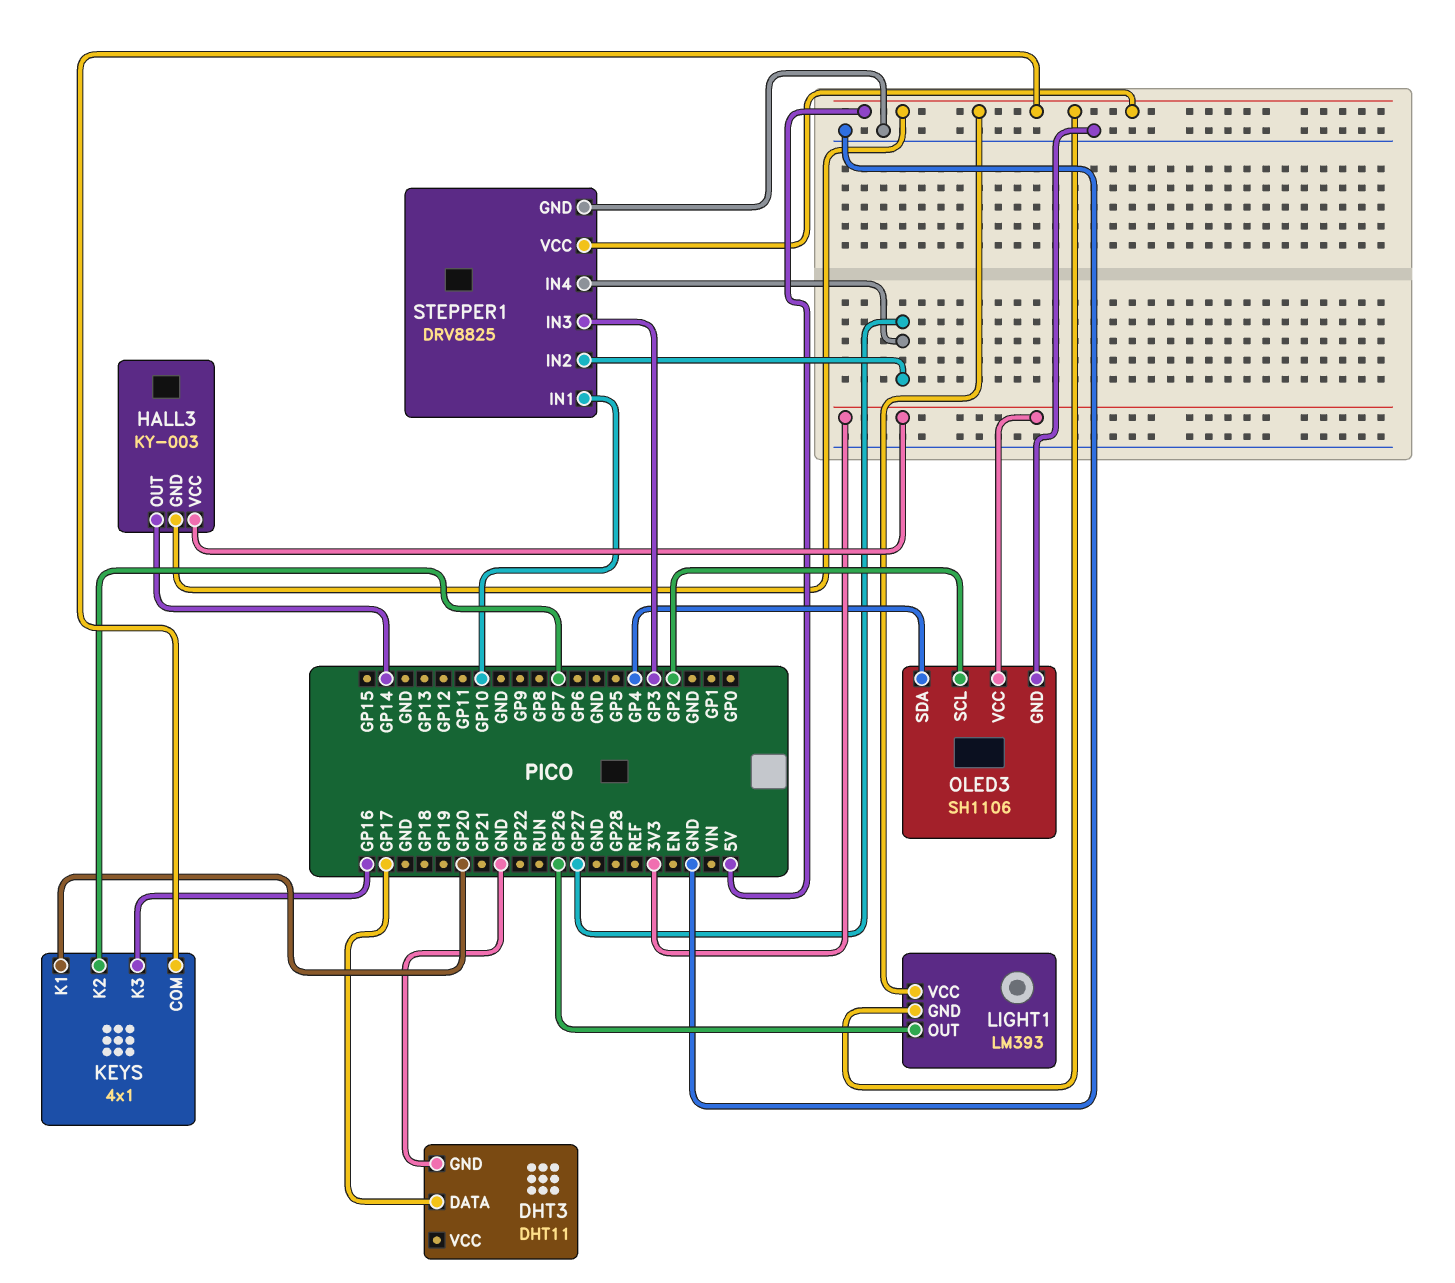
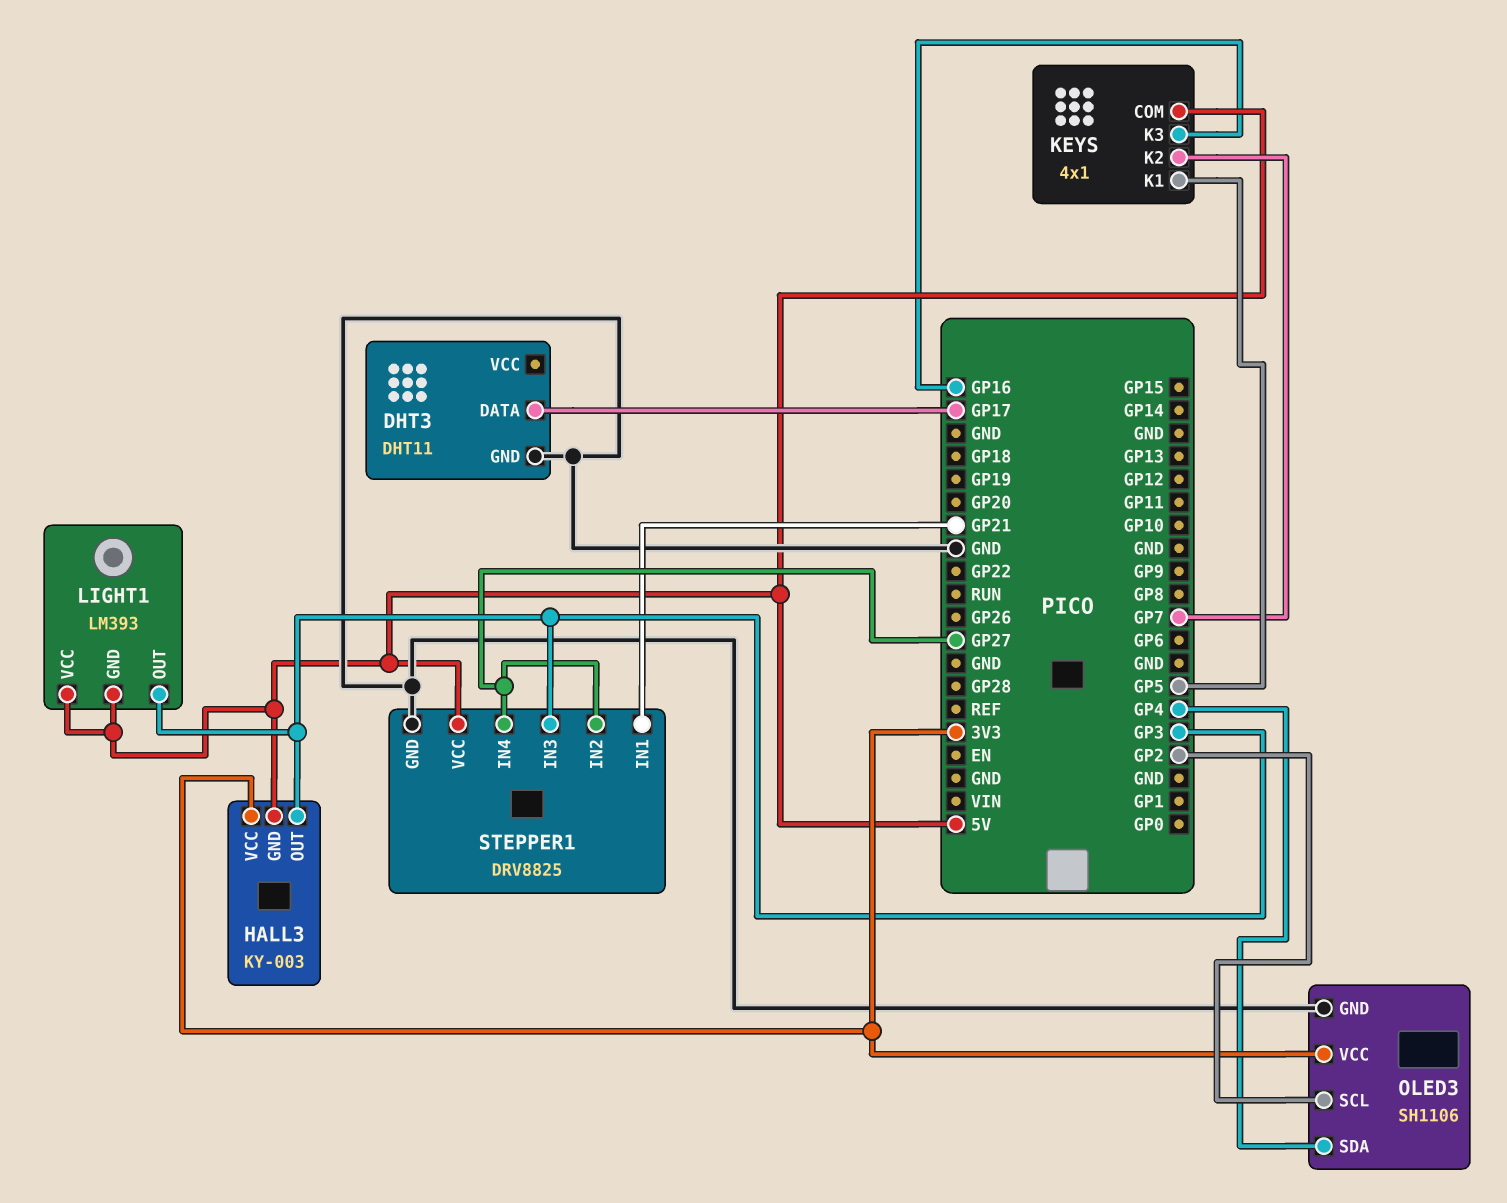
HALL3 pin OUT: GP14 -> GP3
KEYS pin K1: GP20 -> GP5
LIGHT1 pin OUT: GP26 -> GP3
STEPPER1 pin IN1: GP10 -> GP21

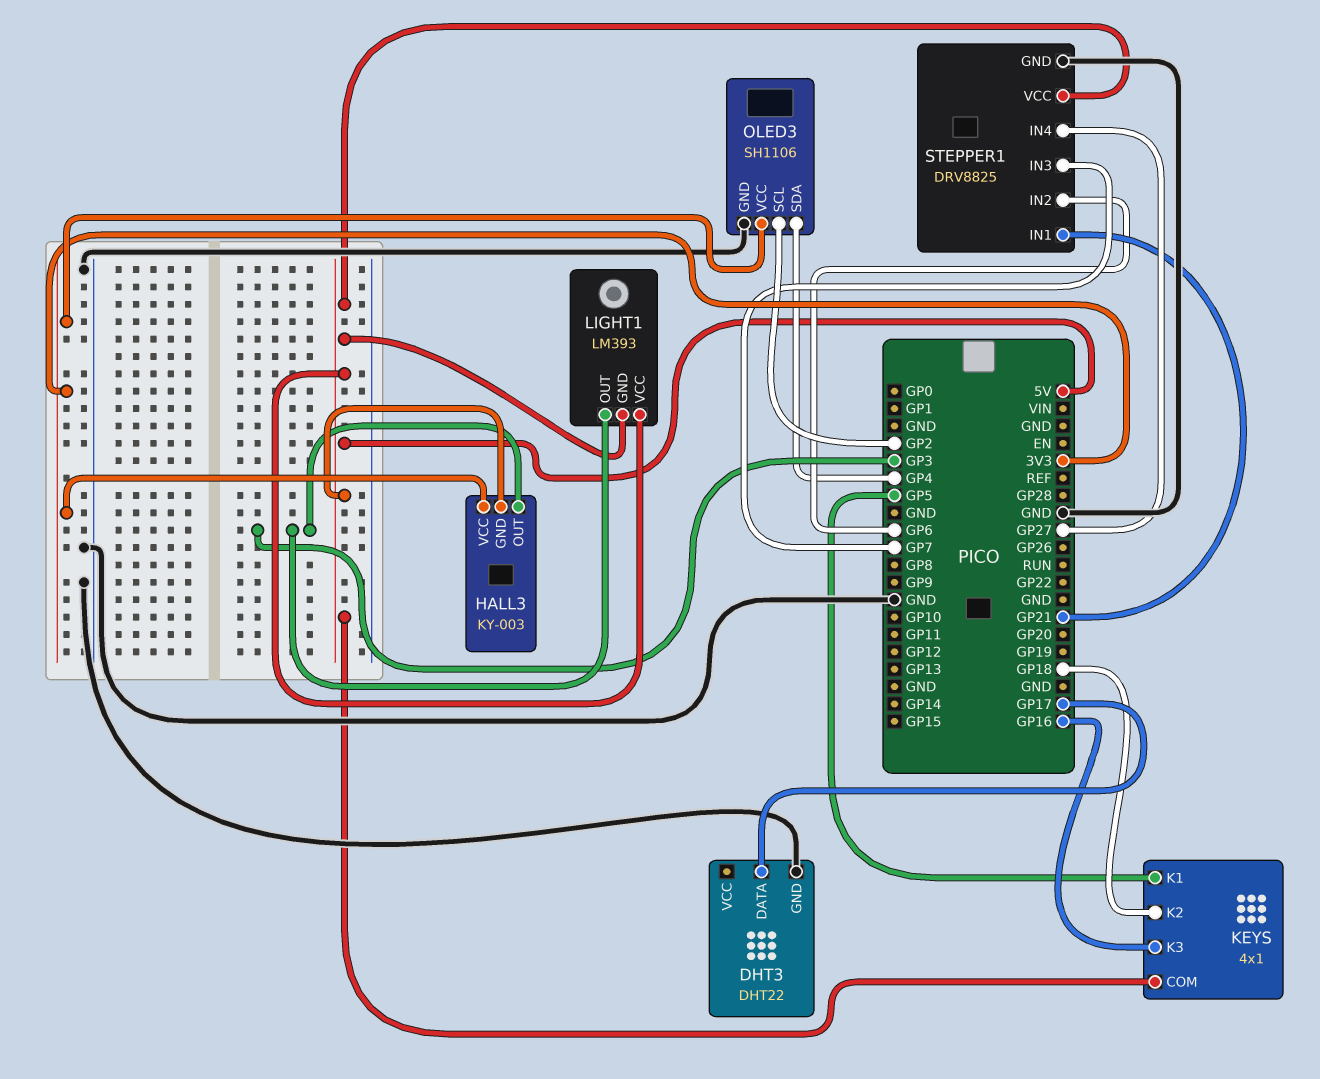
DHT3: DHT11 -> DHT22
KEYS pin K2: GP7 -> GP18
STEPPER1 pin IN2: GP27 -> GP6
STEPPER1 pin IN3: GP3 -> GP7

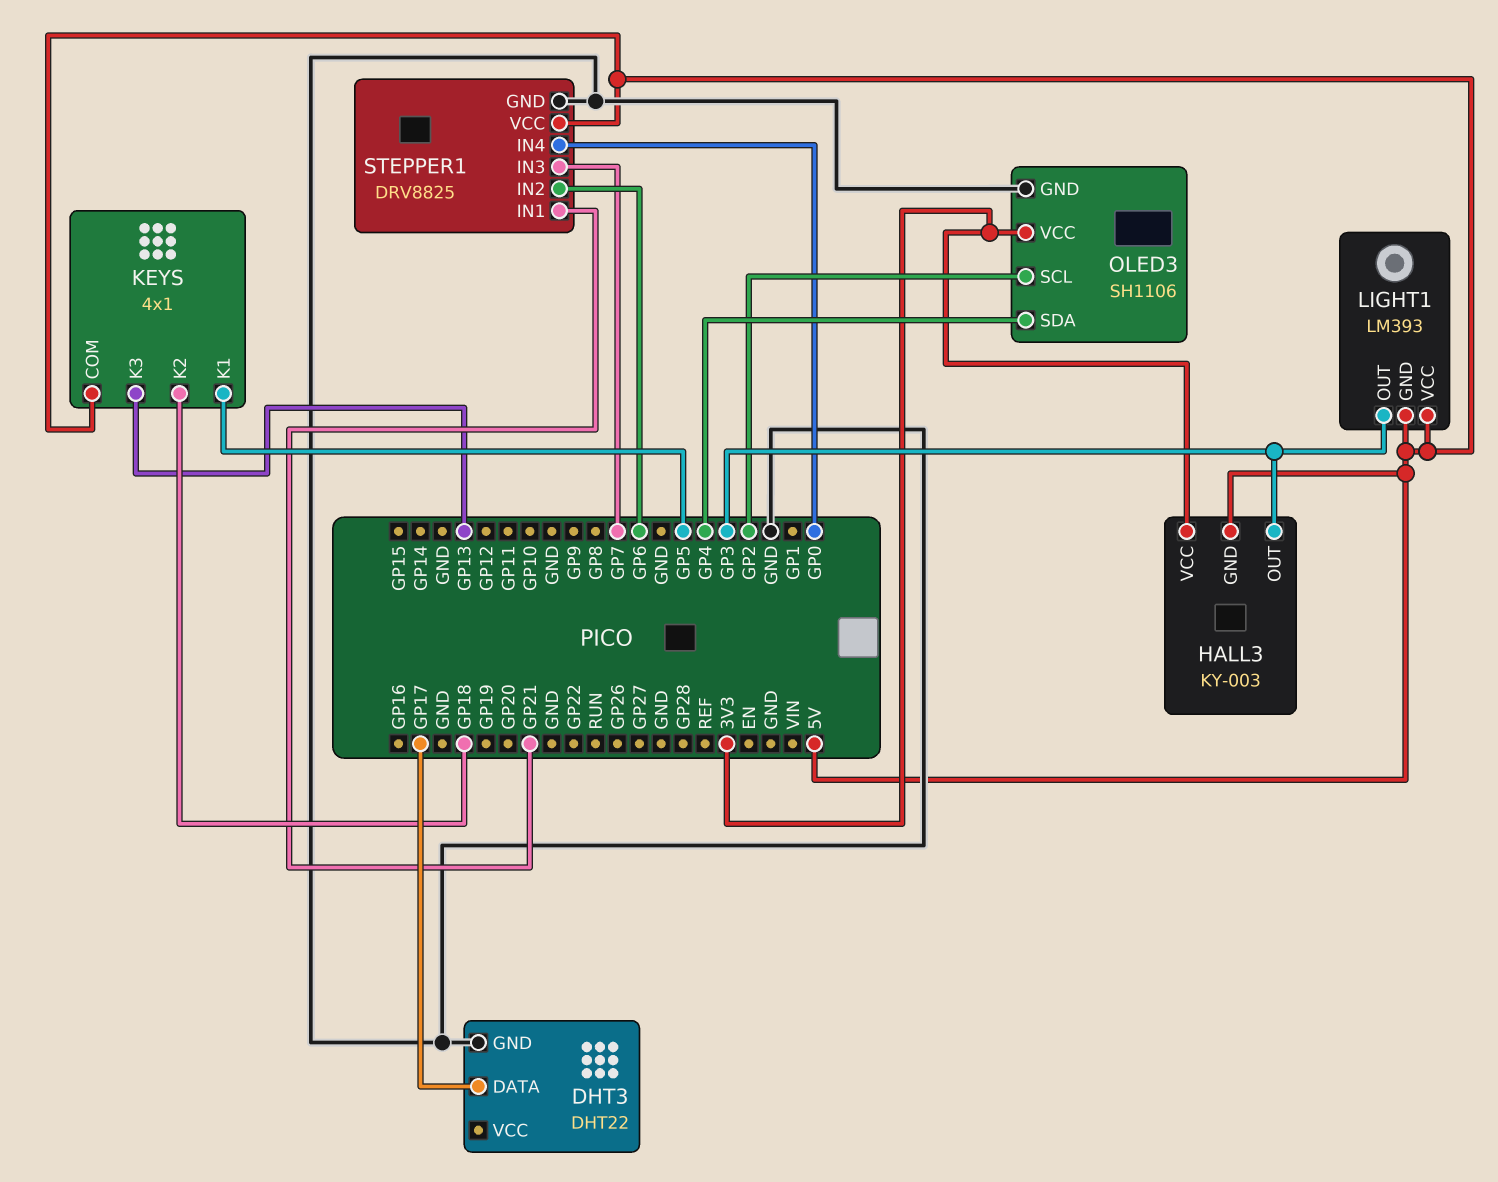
KEYS pin K3: GP16 -> GP13
STEPPER1 pin IN4: GP27 -> GP0

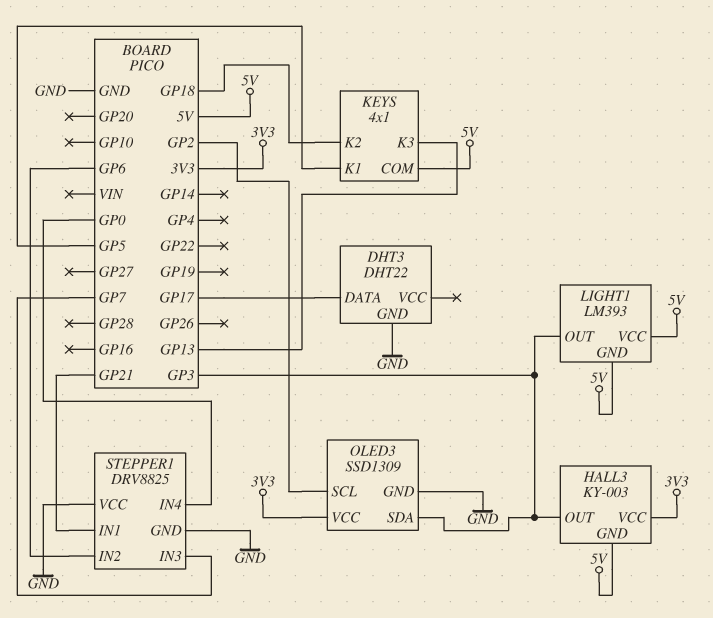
OLED3: SH1106 -> SSD1309
OLED3 pin SDA: GP4 -> GP3
STEPPER1 pin VCC: 5V -> GND

